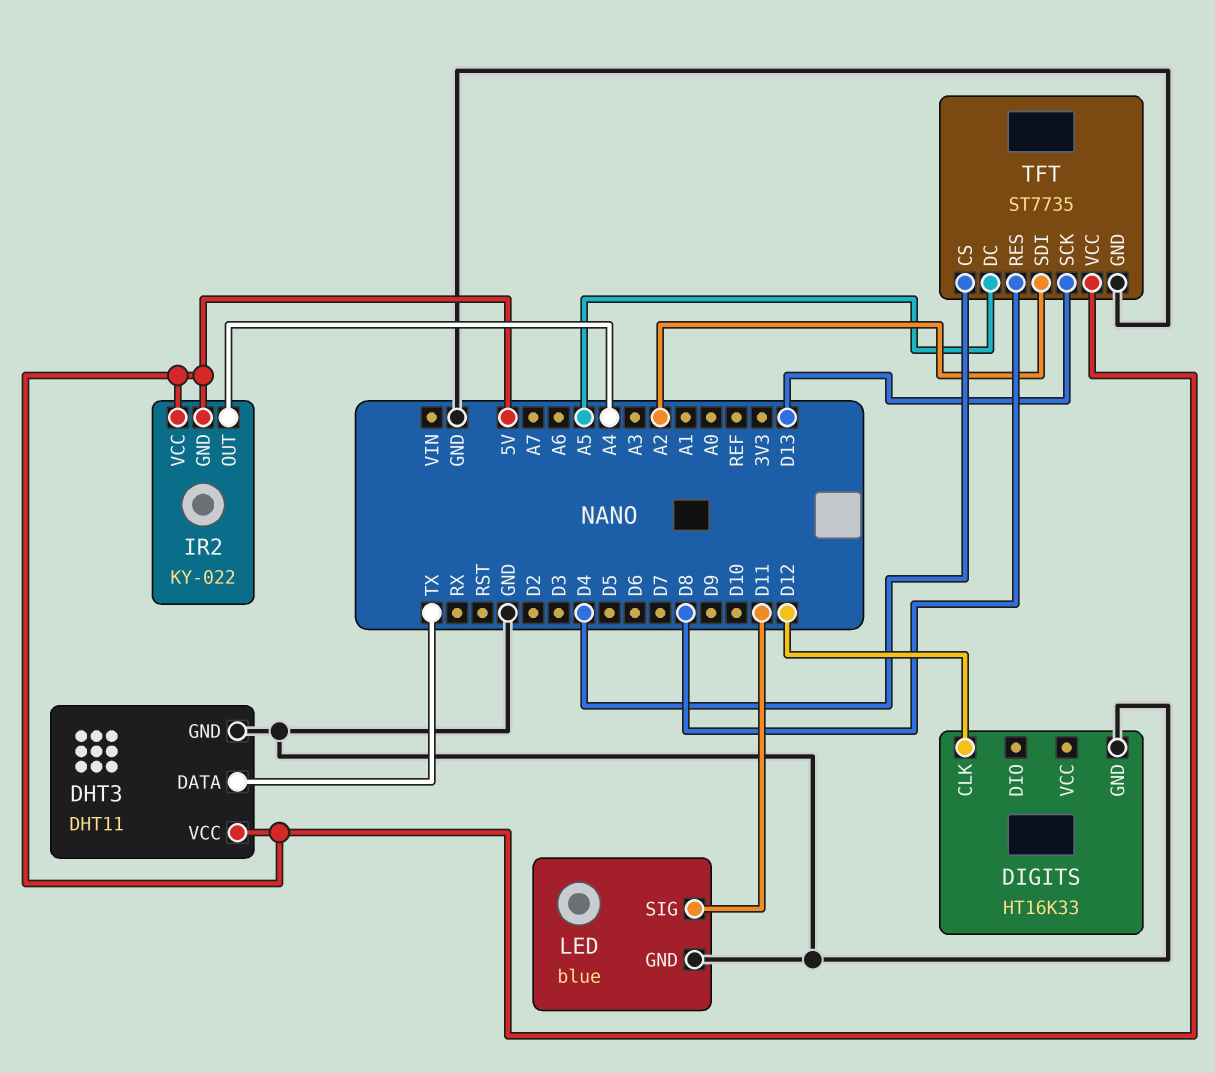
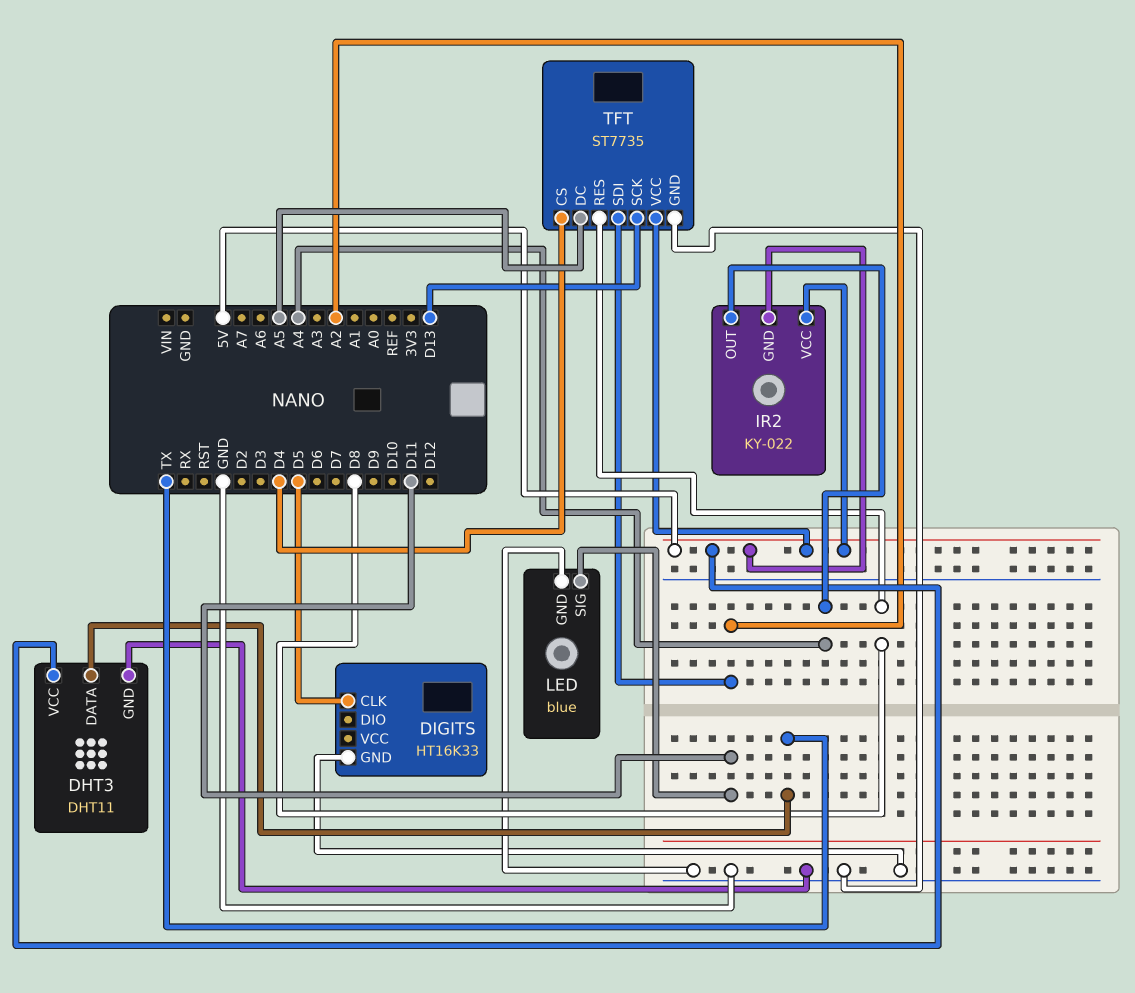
DIGITS pin CLK: D12 -> D5

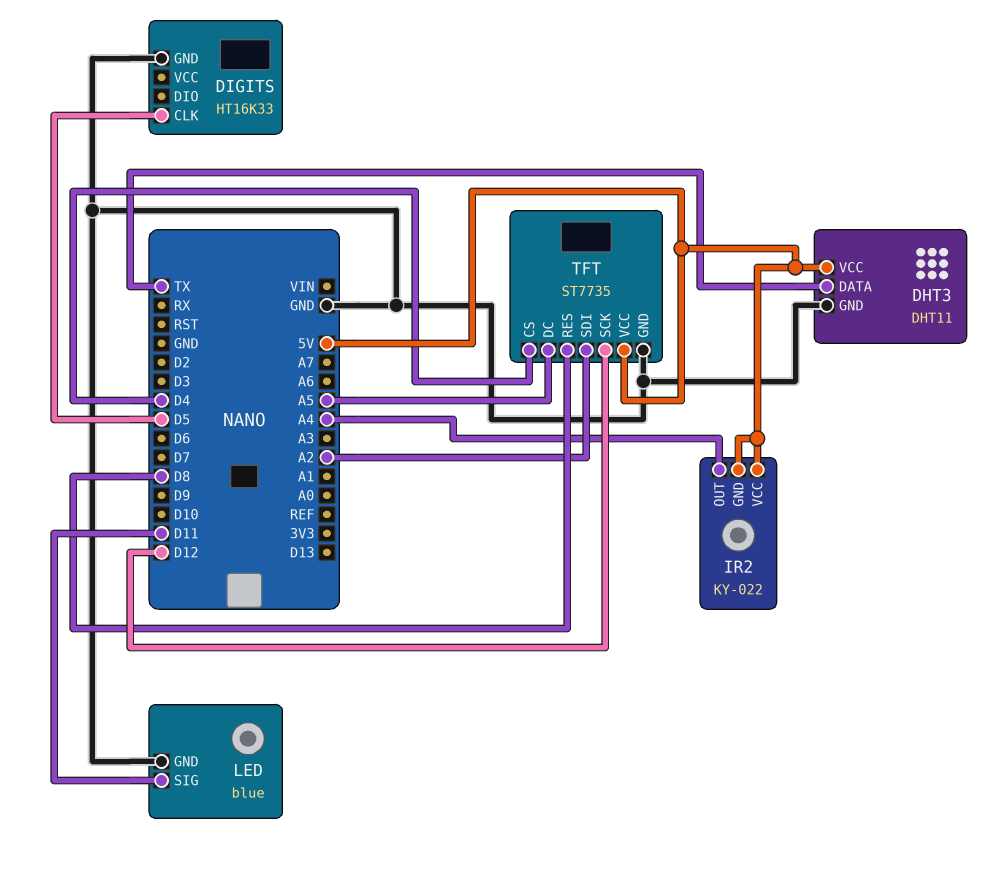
TFT pin SCK: D13 -> D12

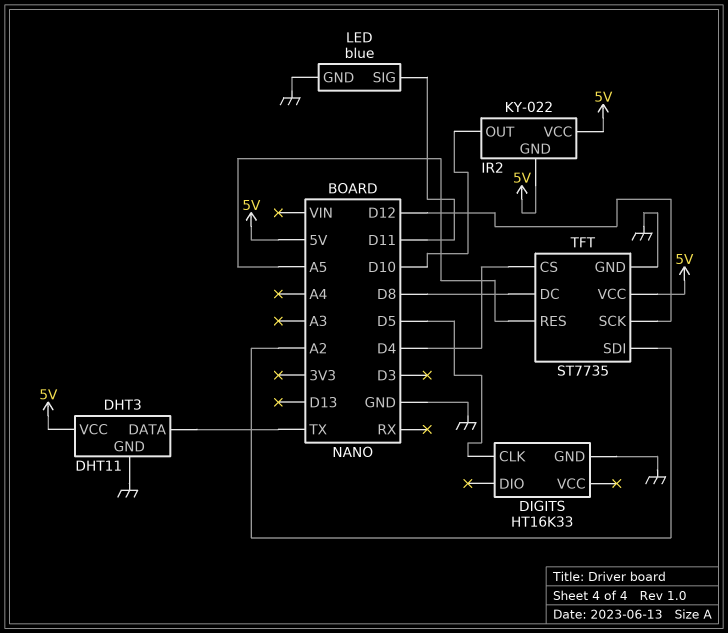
IR2 pin OUT: A4 -> D10
TFT pin DC: A5 -> D8
TFT pin RES: D8 -> A5

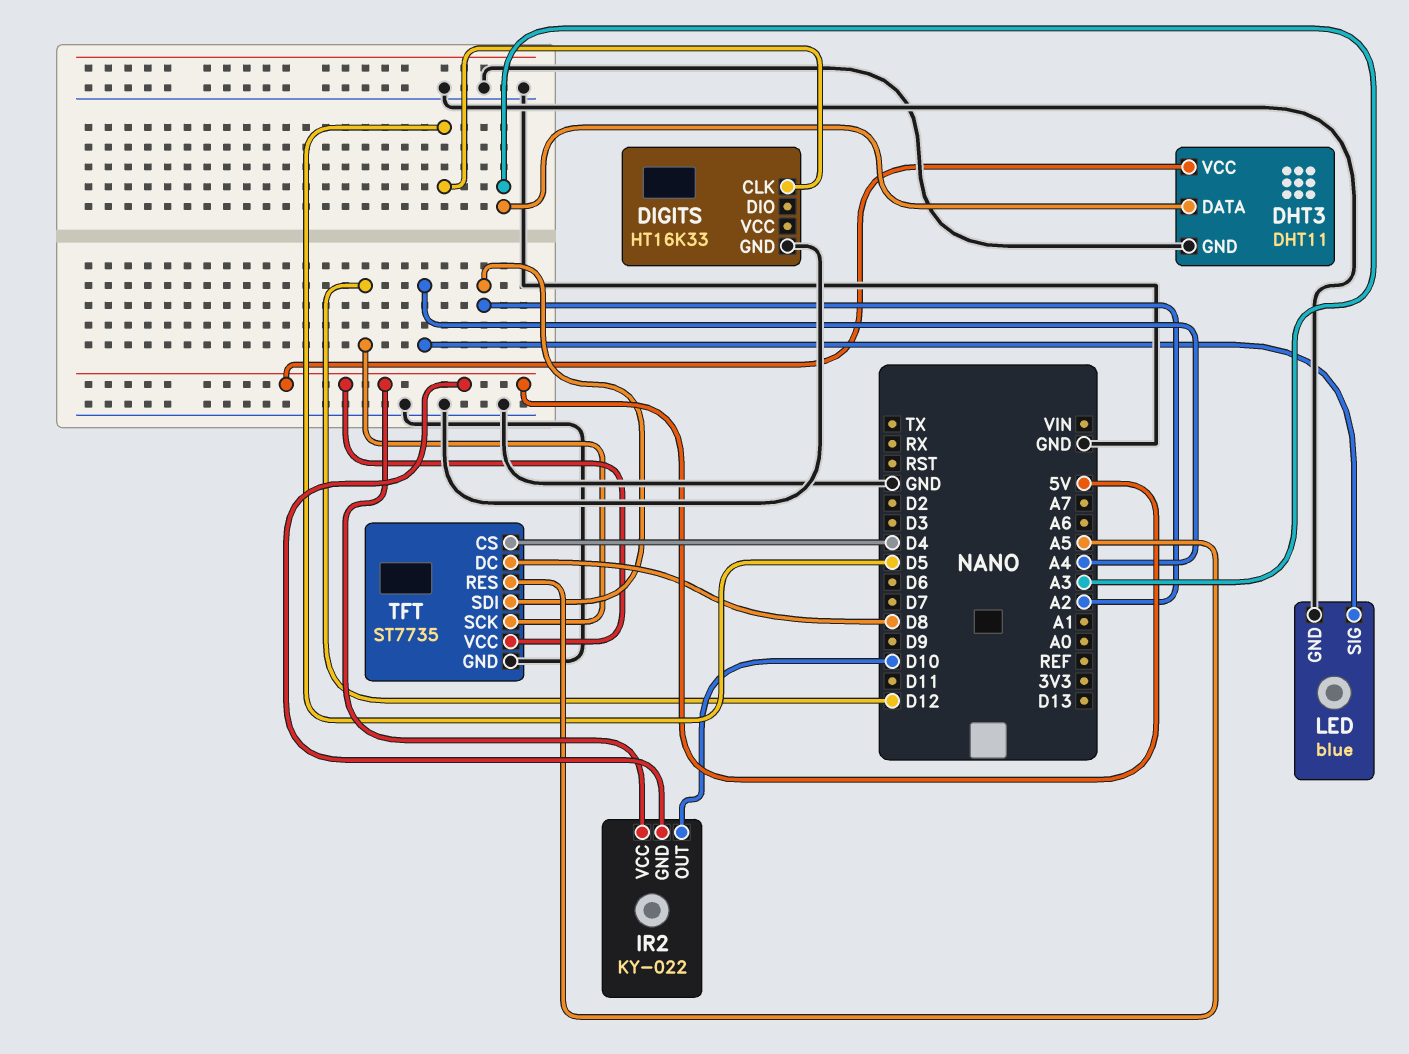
DHT3 pin DATA: TX -> A3
LED pin SIG: D11 -> A4

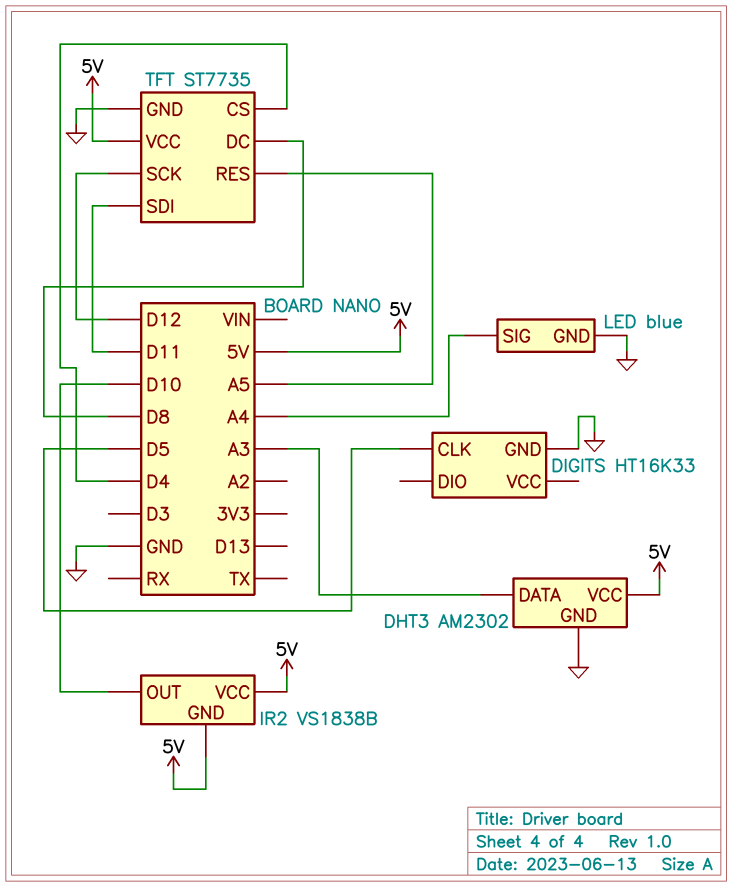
DHT3: DHT11 -> AM2302
IR2: KY-022 -> VS1838B
TFT pin SDI: A2 -> D11

